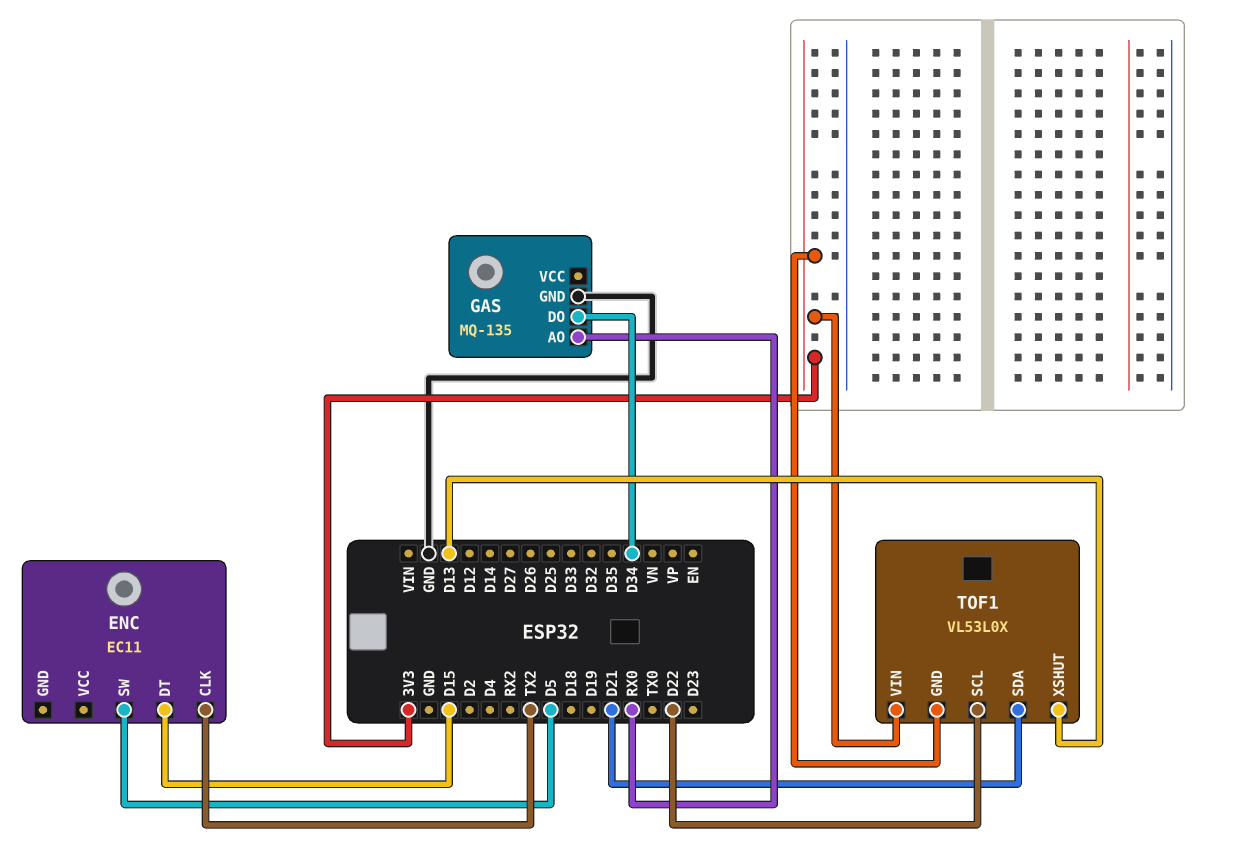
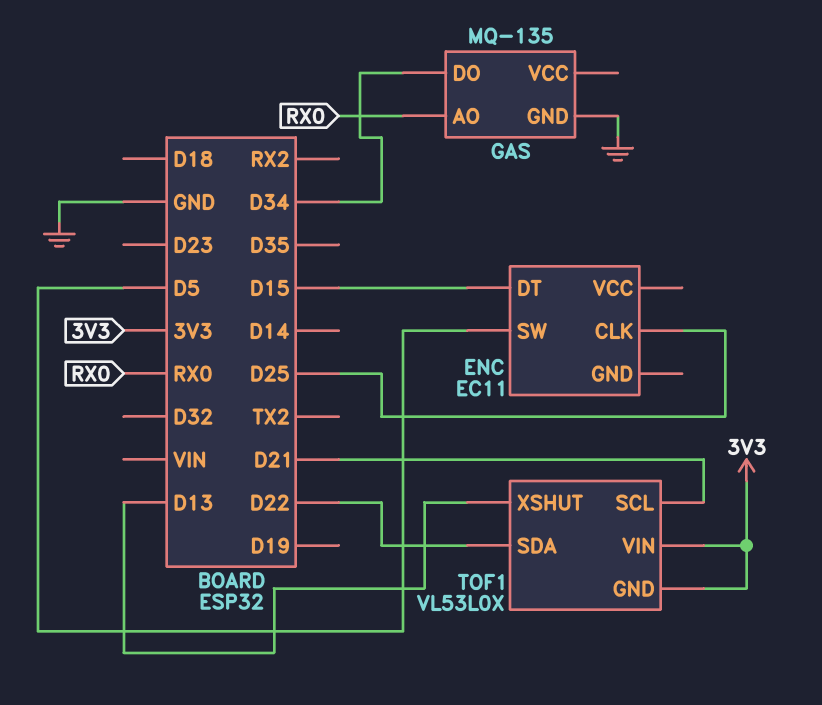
ENC pin CLK: TX2 -> D25
TOF1 pin SCL: D22 -> D21
TOF1 pin SDA: D21 -> D22

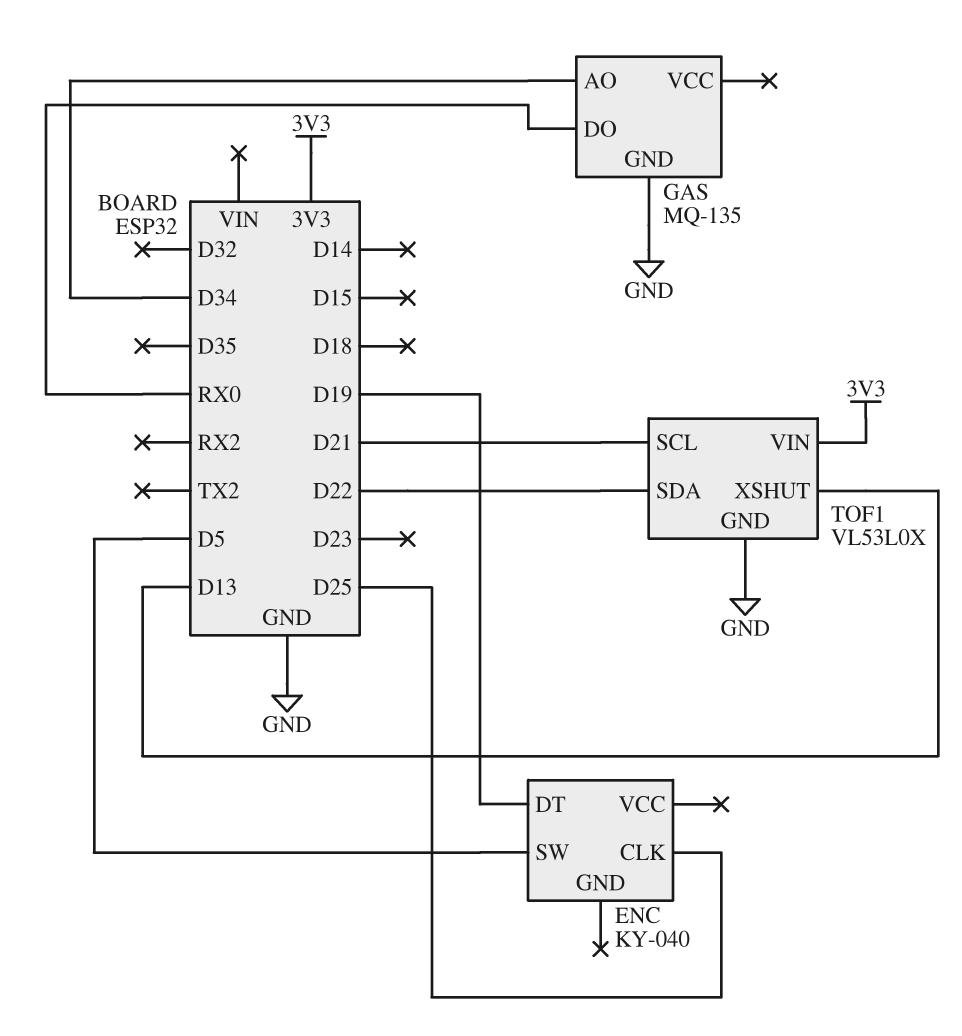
ENC: EC11 -> KY-040
ENC pin DT: D15 -> D19
GAS pin AO: RX0 -> D34
GAS pin DO: D34 -> RX0
TOF1 pin GND: 3V3 -> GND

